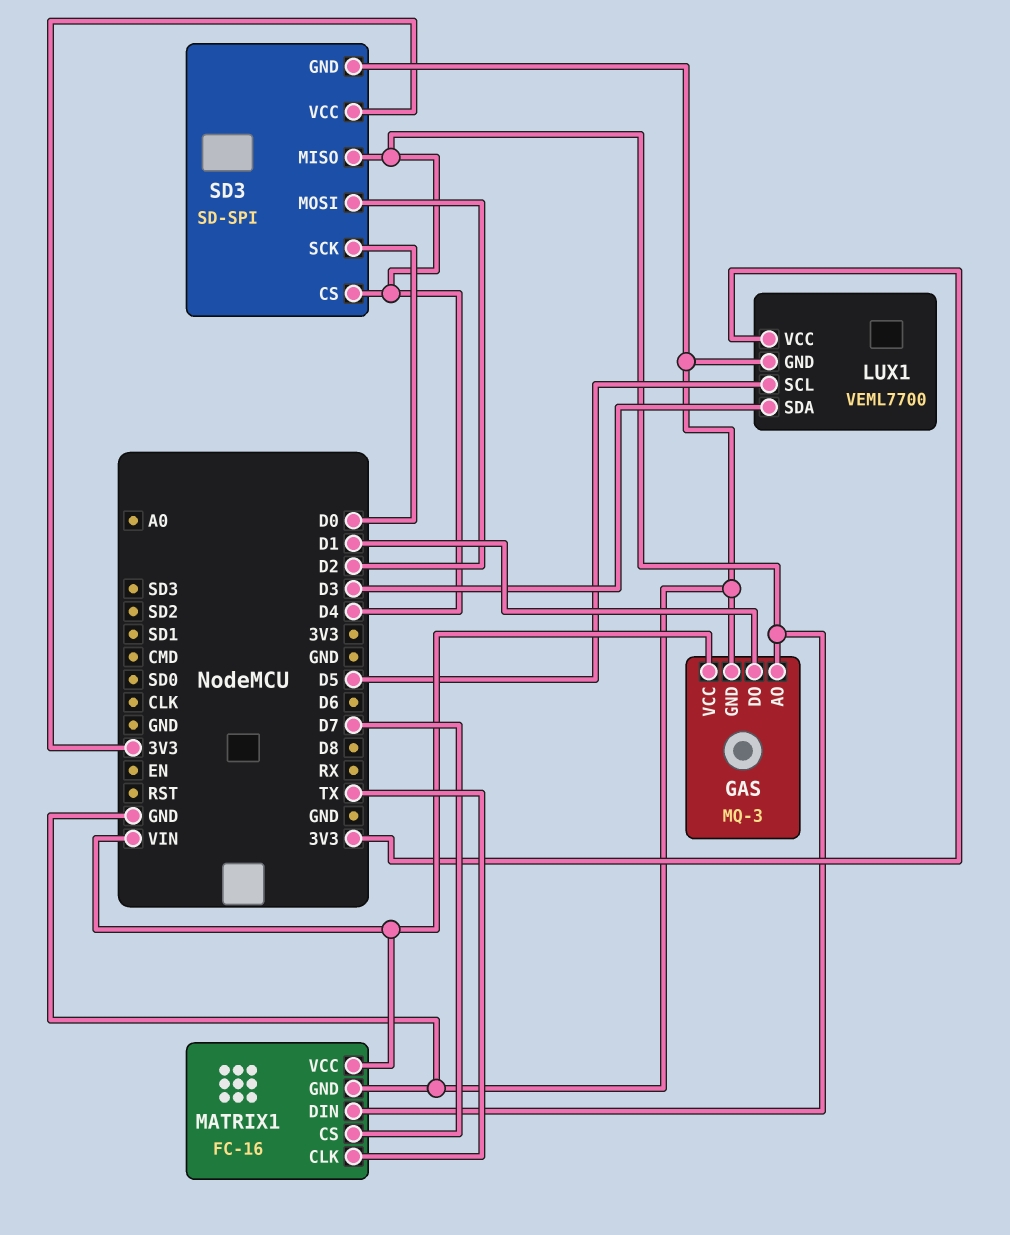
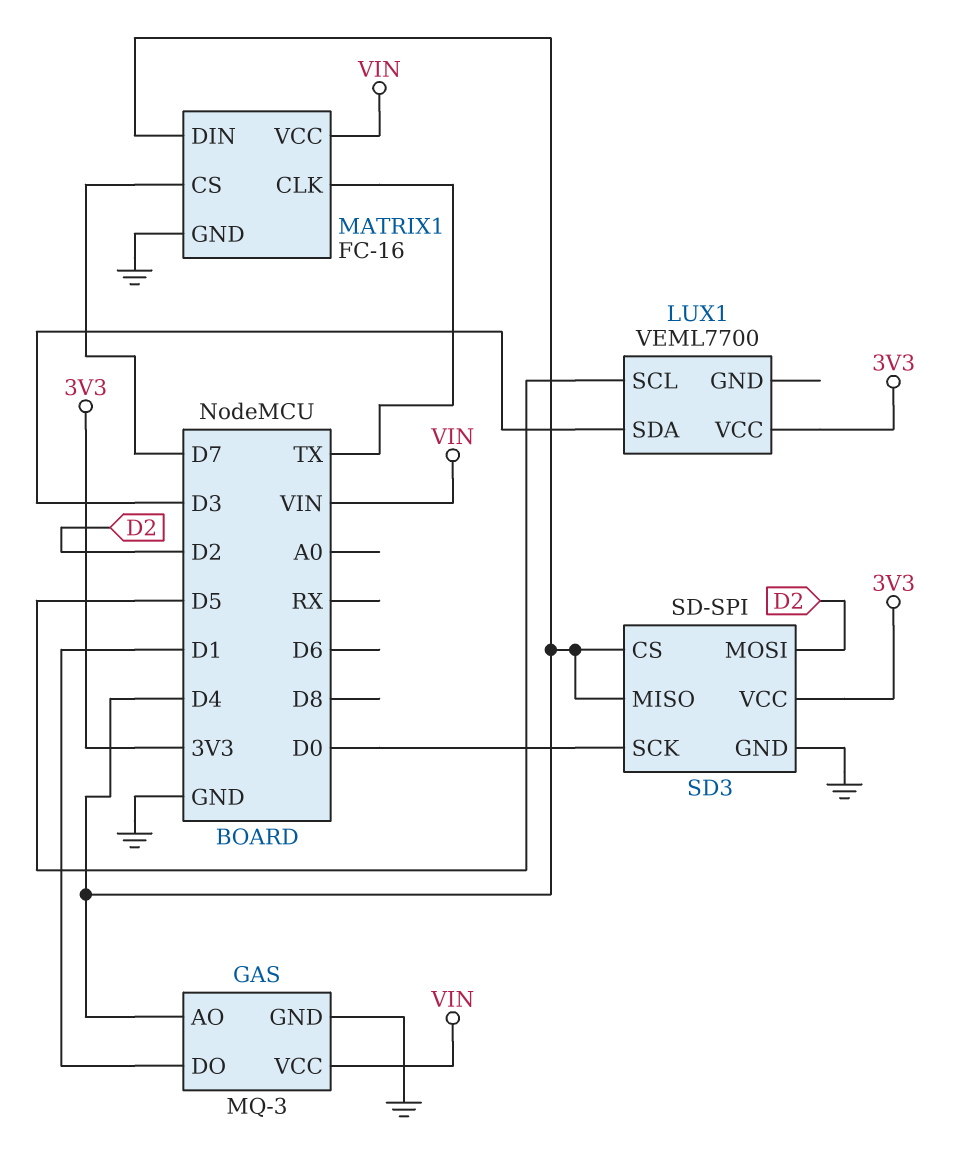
LUX1 pin GND: GND -> none

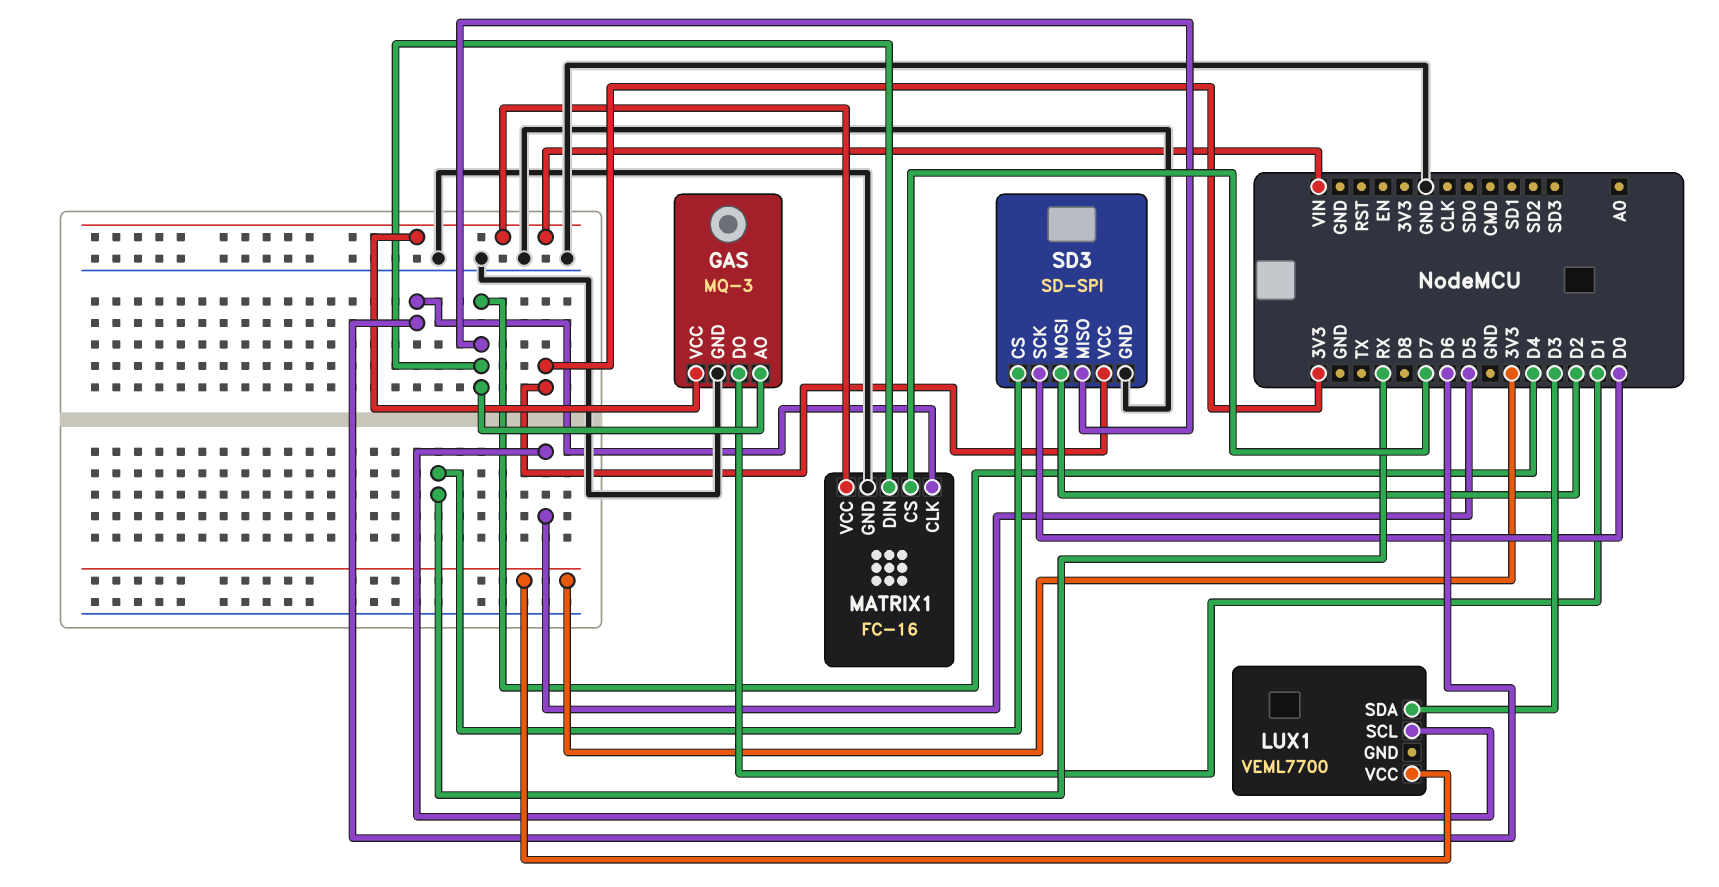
MATRIX1 pin CLK: TX -> D6
SD3 pin CS: D4 -> RX

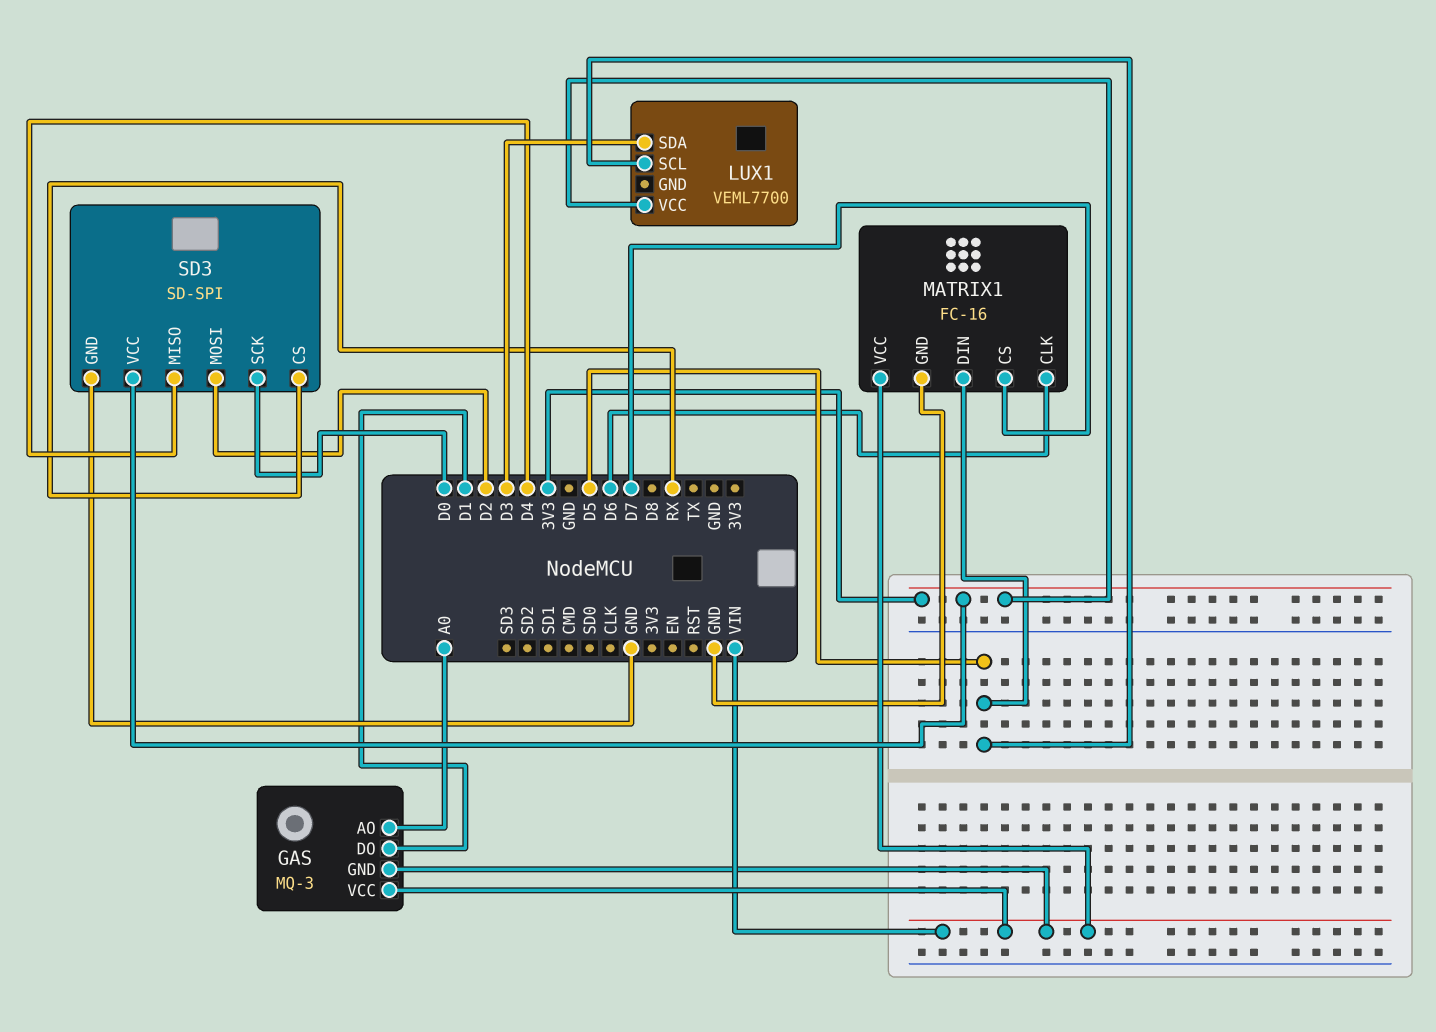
GAS pin AO: D4 -> A0
GAS pin GND: GND -> VIN
MATRIX1 pin DIN: D4 -> D5

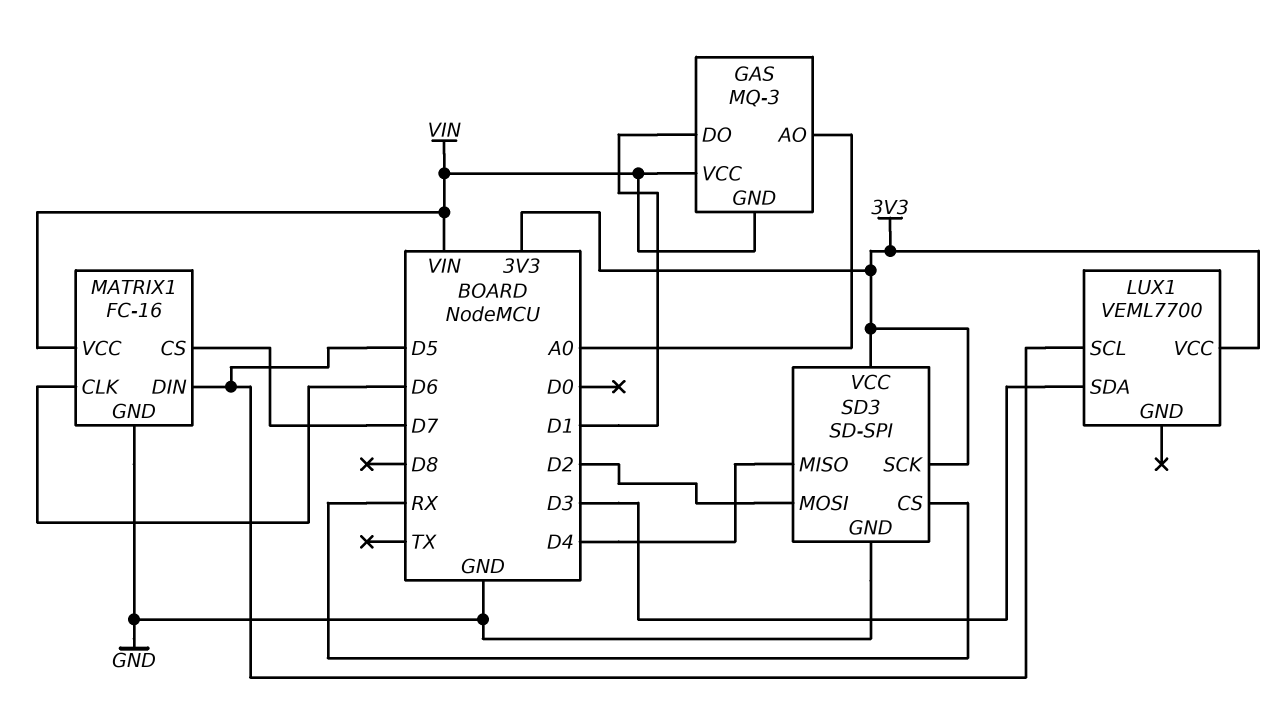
SD3 pin SCK: D0 -> 3V3

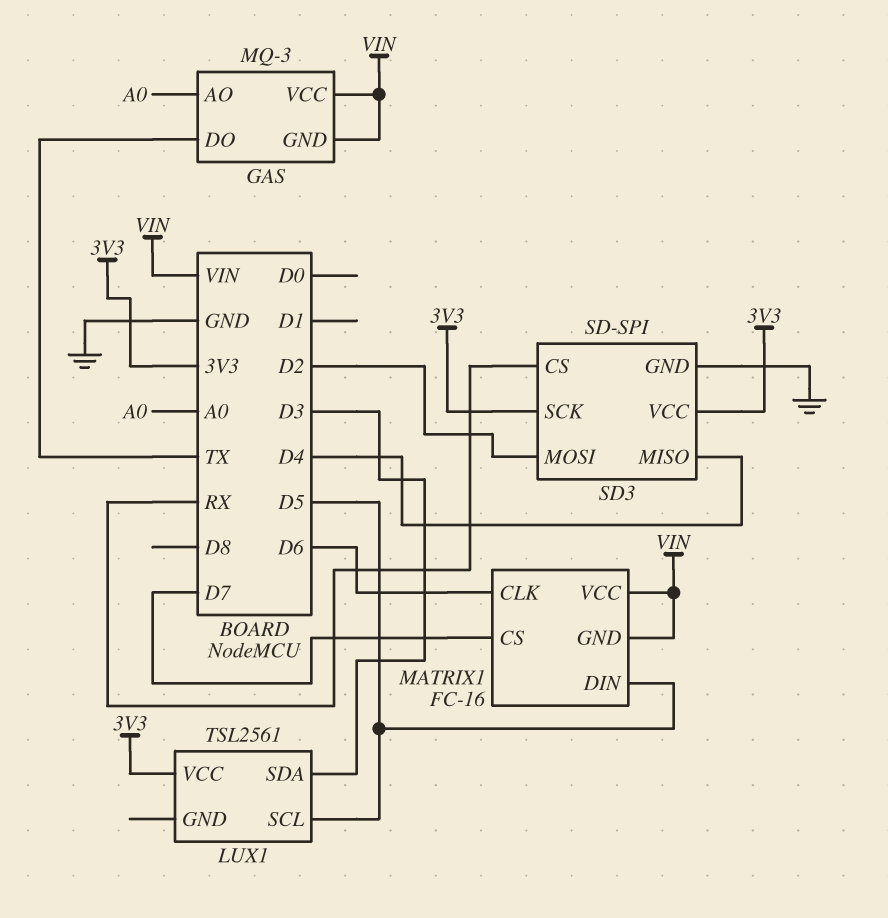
GAS pin DO: D1 -> TX
LUX1: VEML7700 -> TSL2561
MATRIX1 pin GND: GND -> VIN

